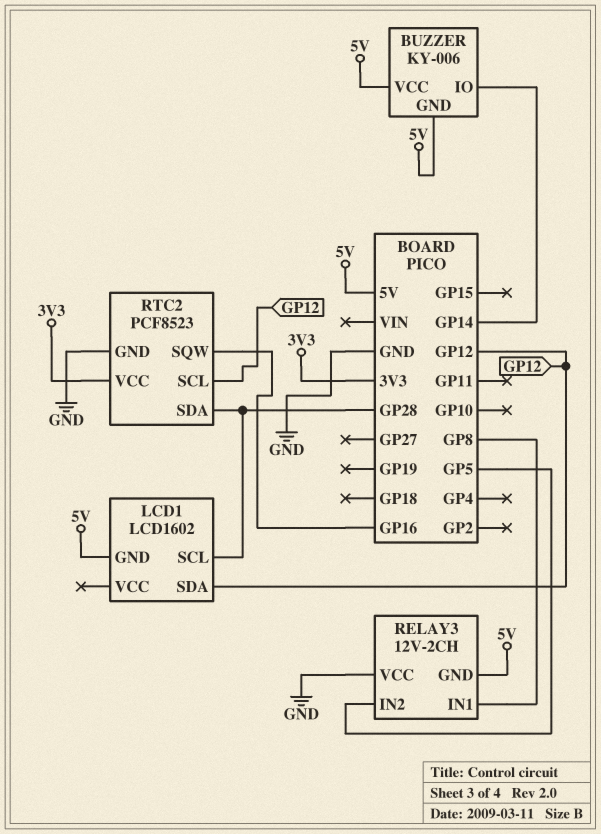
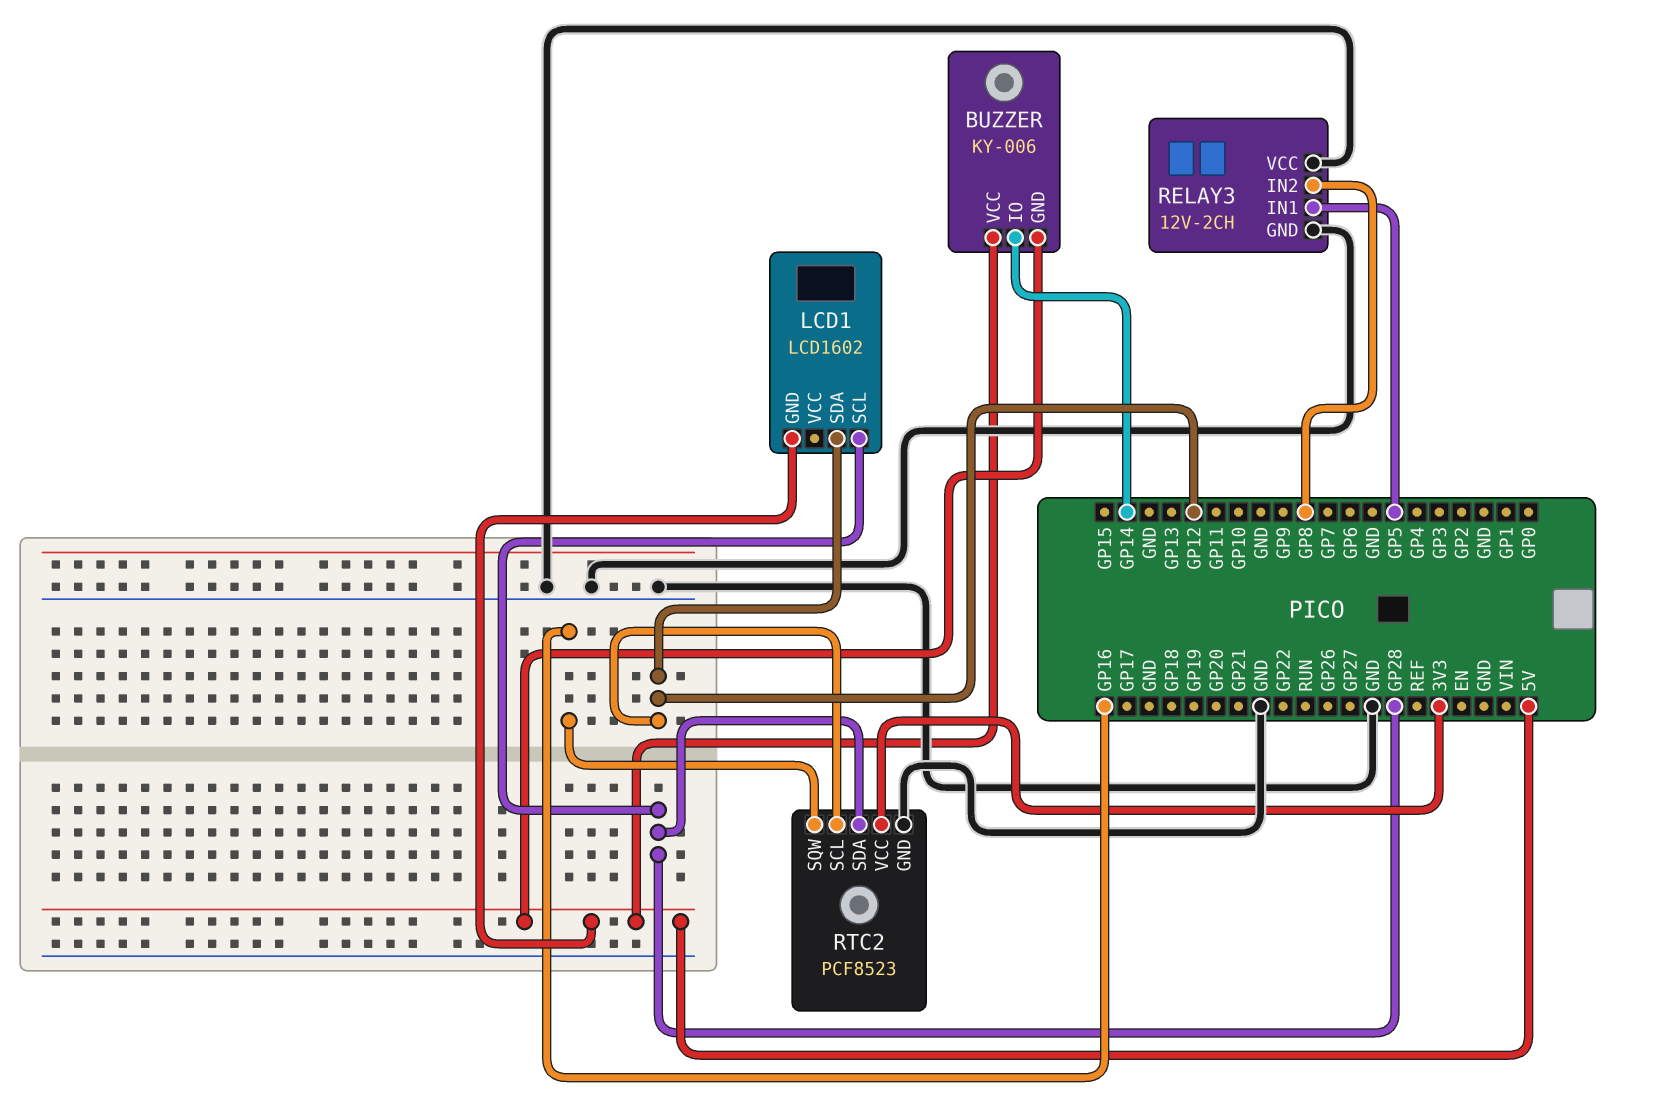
RELAY3 pin GND: 5V -> GND
RELAY3 pin IN1: GP8 -> GP5
RELAY3 pin IN2: GP5 -> GP8

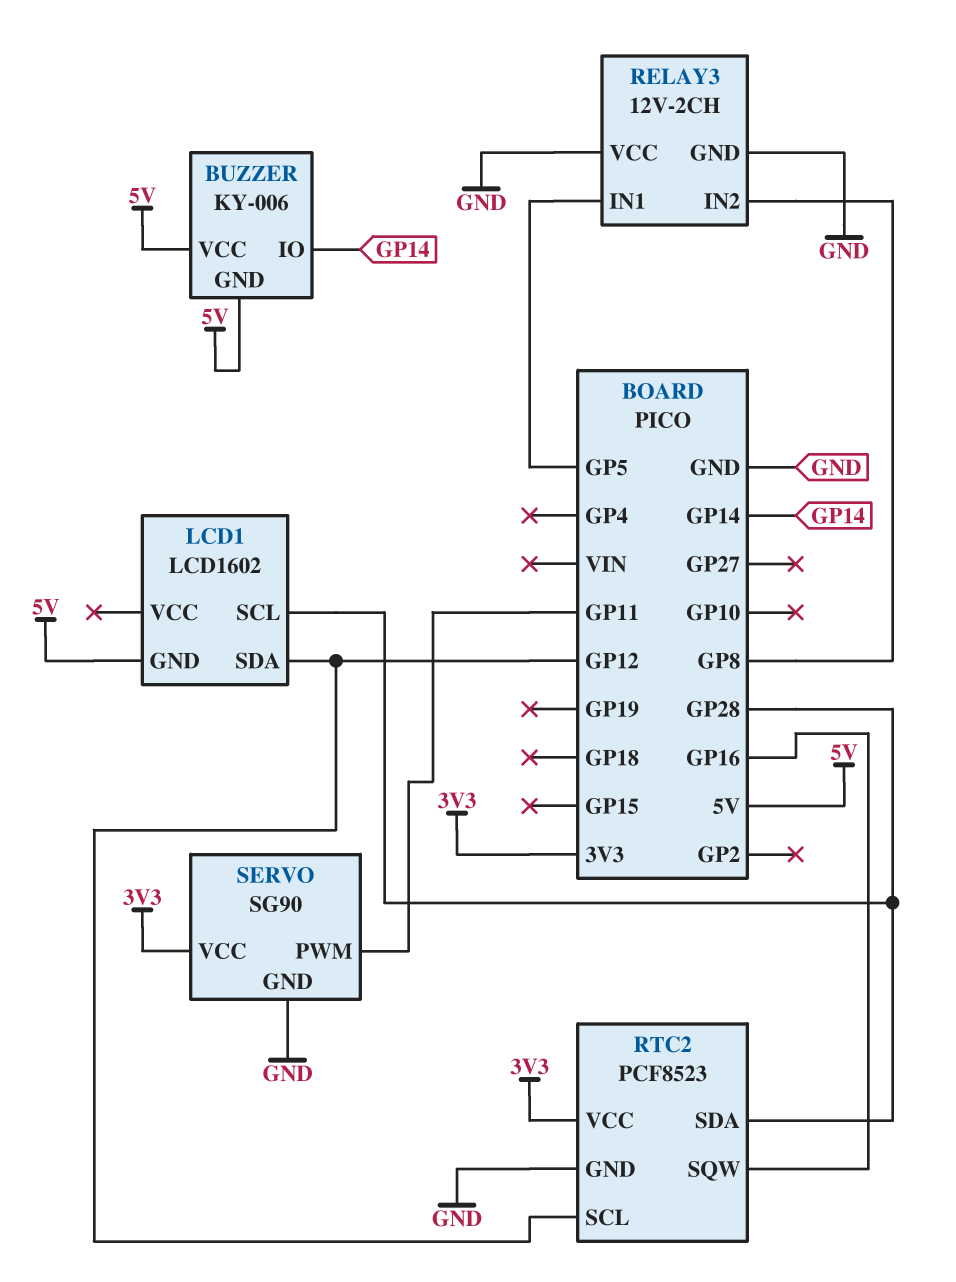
SERVO: none -> SG90
SERVO pin GND: none -> GND
SERVO pin PWM: none -> GP11
SERVO pin VCC: none -> 3V3

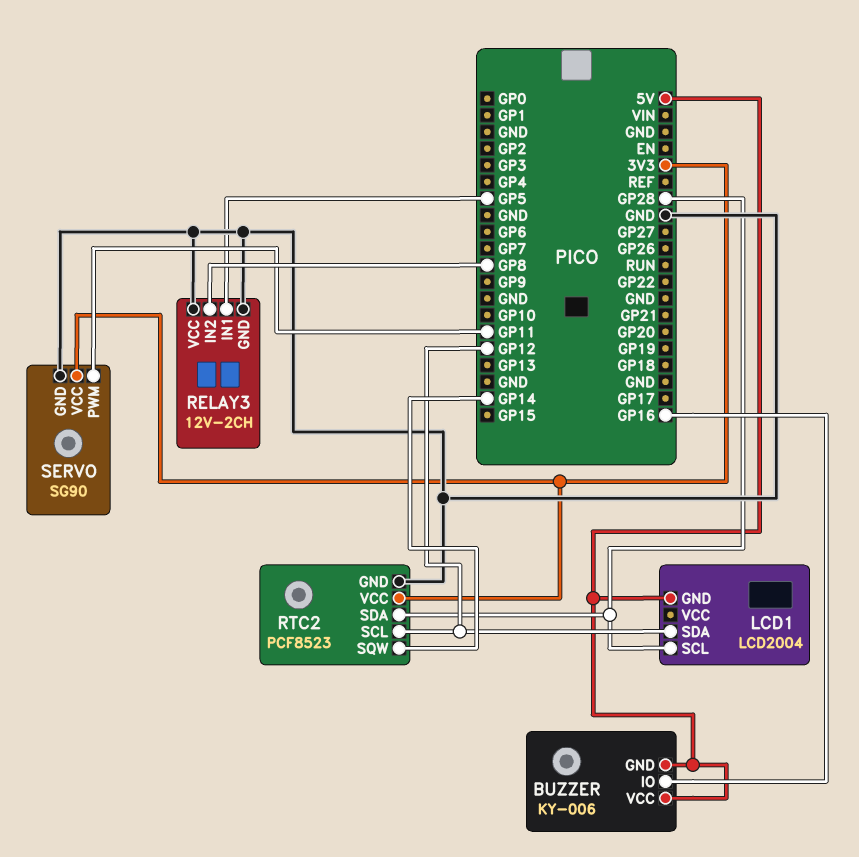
BUZZER pin IO: GP14 -> GP16
LCD1: LCD1602 -> LCD2004
RTC2 pin SQW: GP16 -> GP14

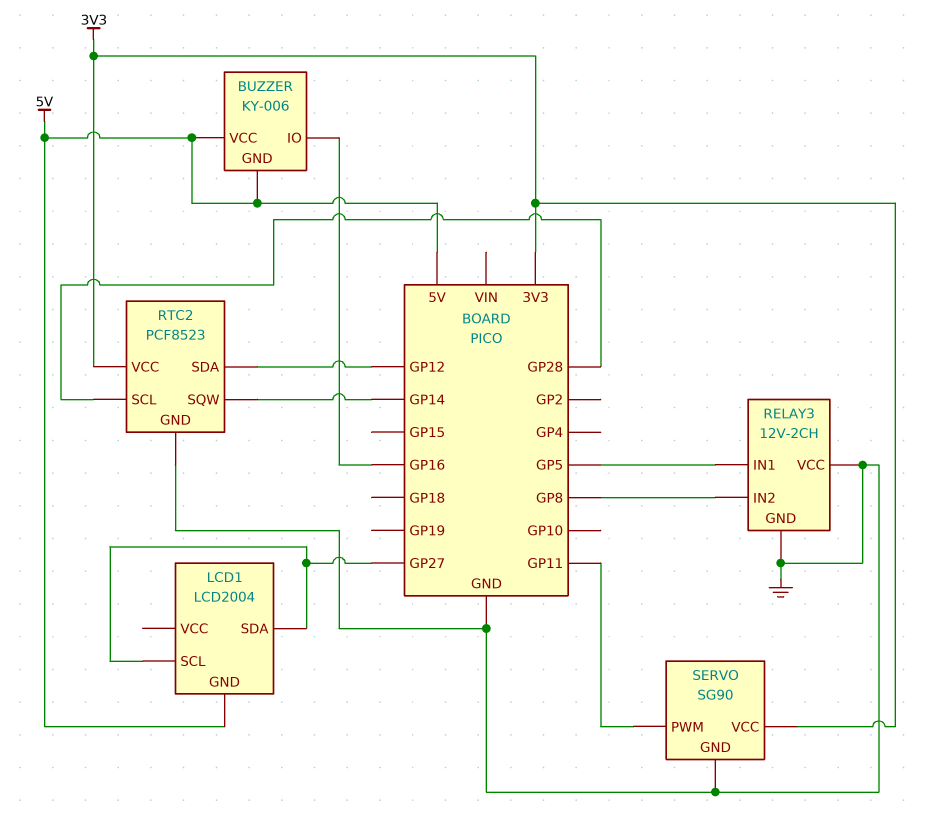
LCD1 pin SCL: GP28 -> GP27
LCD1 pin SDA: GP12 -> GP27
RTC2 pin SCL: GP12 -> GP28
RTC2 pin SDA: GP28 -> GP12

